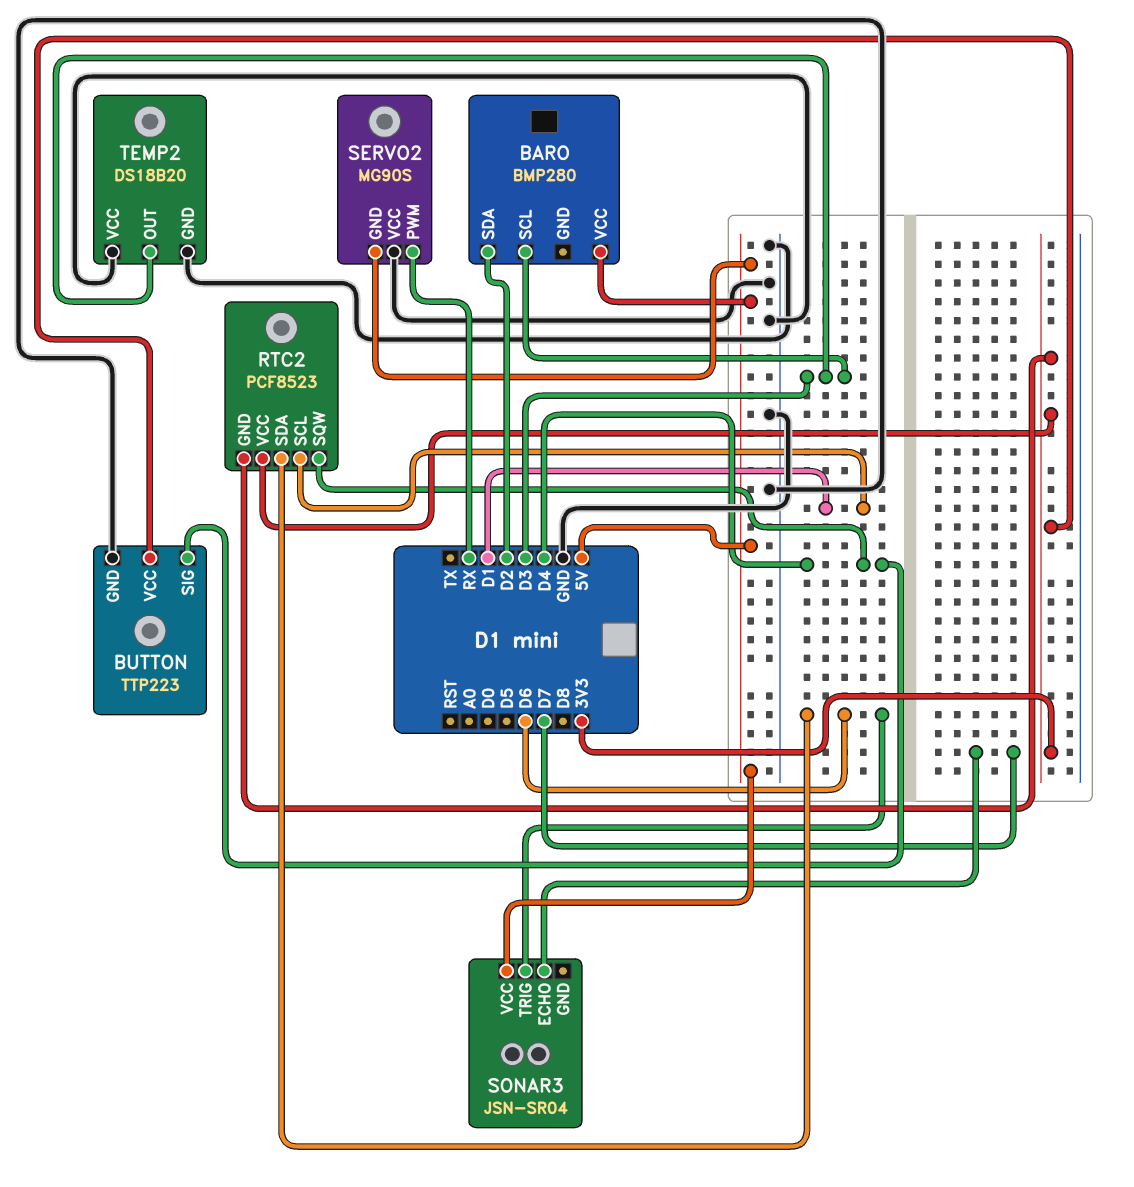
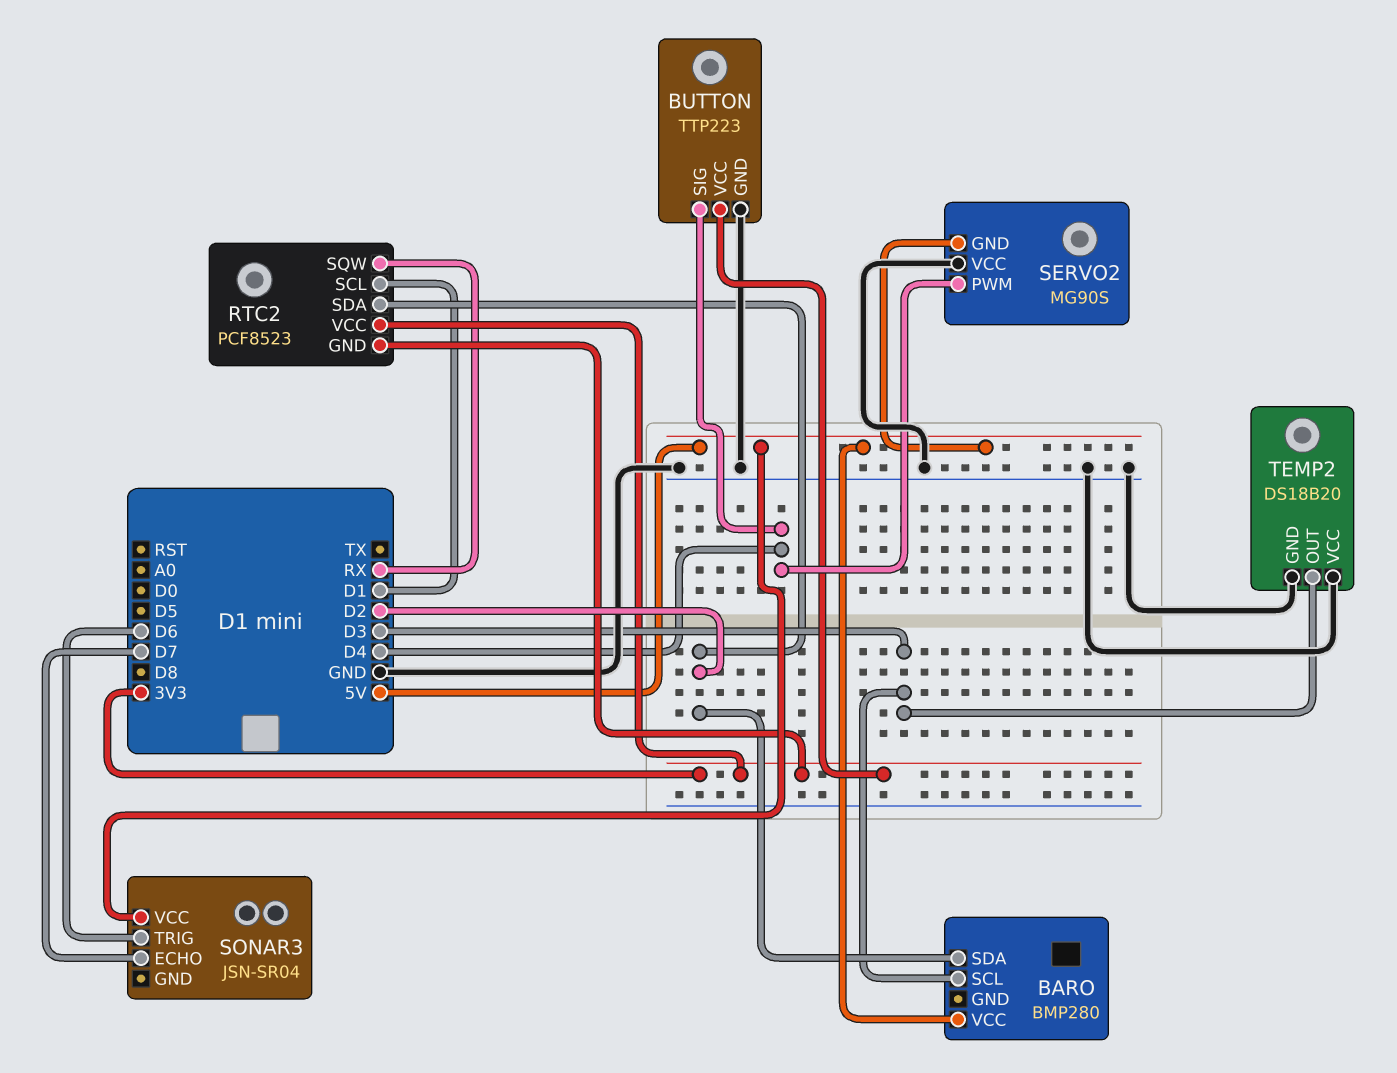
RTC2 pin SDA: D6 -> D2
RTC2 pin SQW: D4 -> RX
SERVO2 pin PWM: RX -> D4

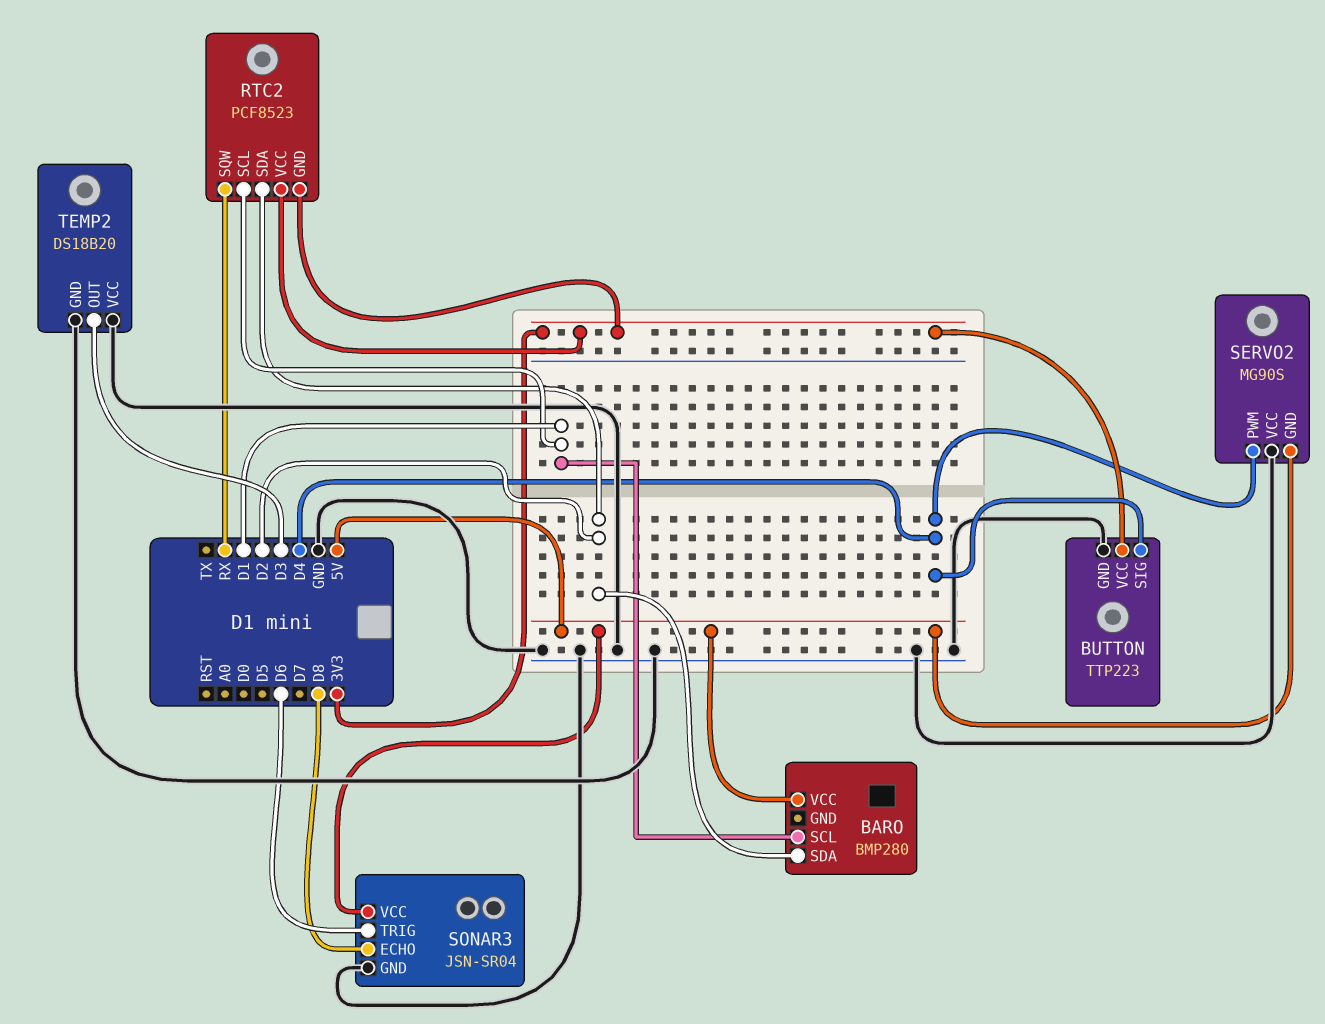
BARO pin SCL: D3 -> D1
SONAR3 pin ECHO: D7 -> D8
SONAR3 pin GND: none -> GND

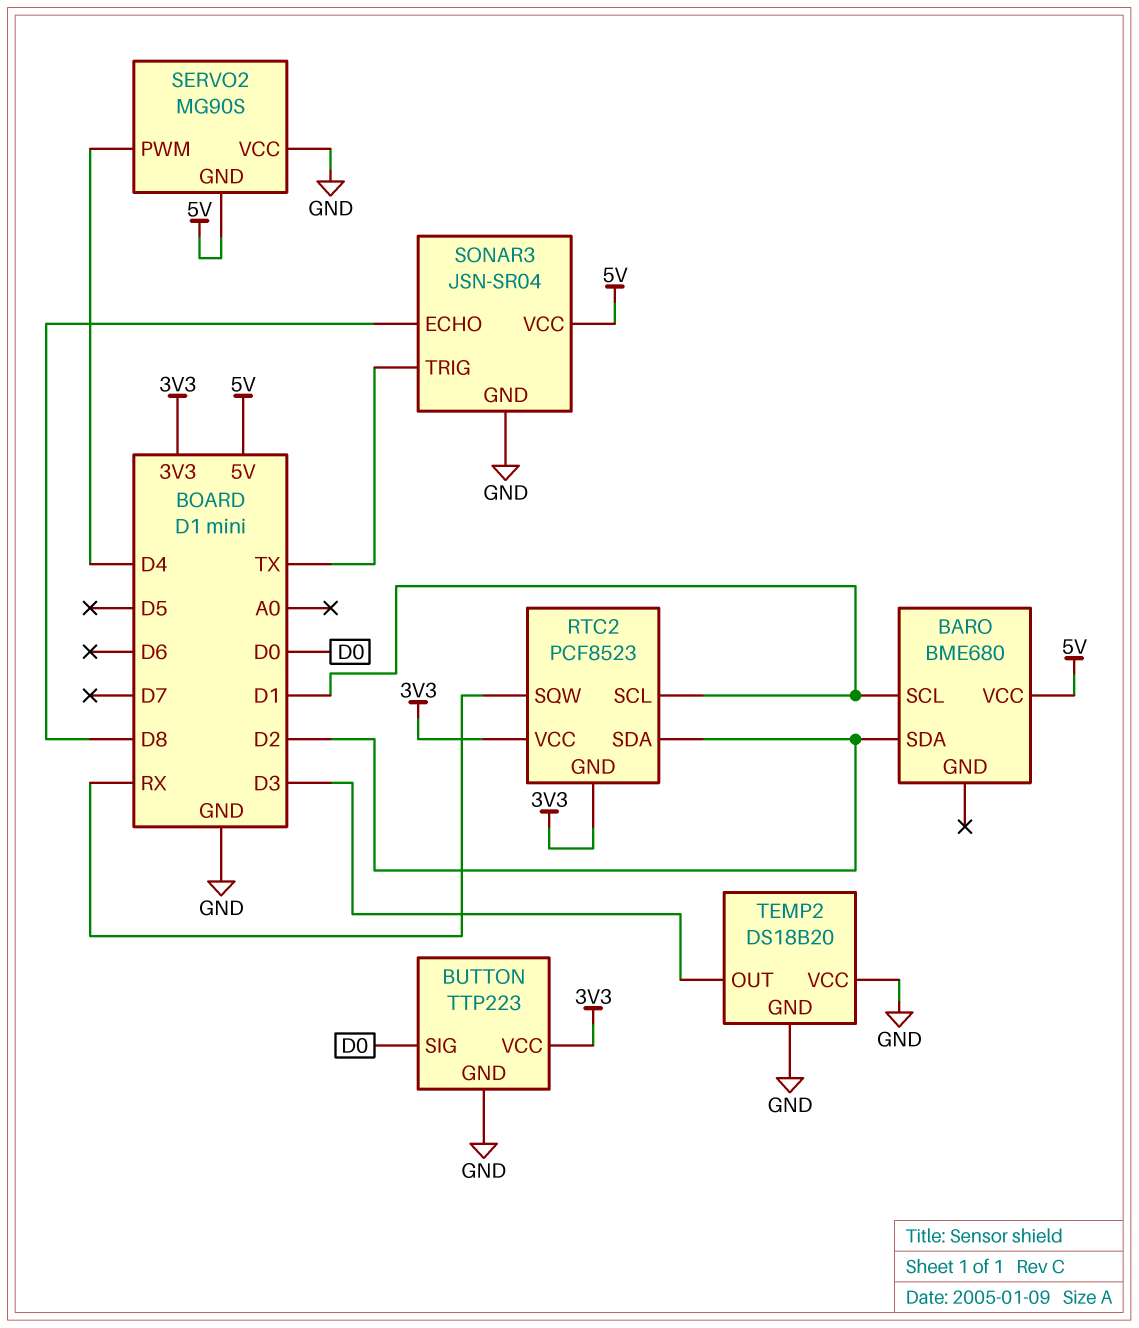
BARO: BMP280 -> BME680
BUTTON pin SIG: D4 -> D0
SONAR3 pin TRIG: D6 -> TX

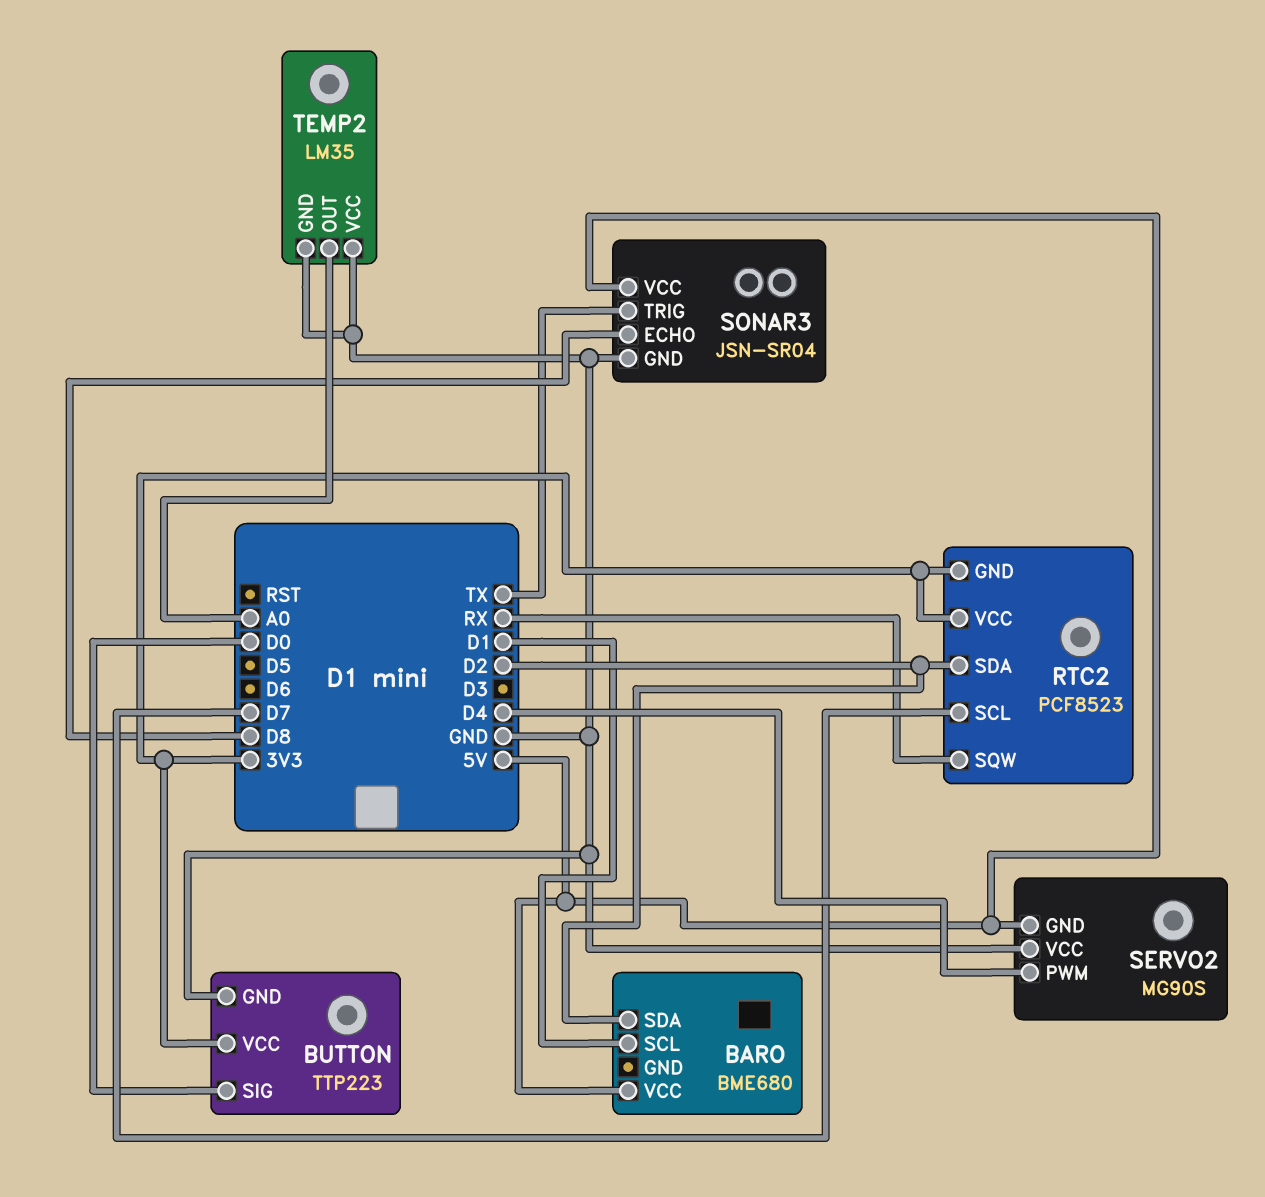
RTC2 pin SCL: D1 -> D7
TEMP2: DS18B20 -> LM35
TEMP2 pin OUT: D3 -> A0

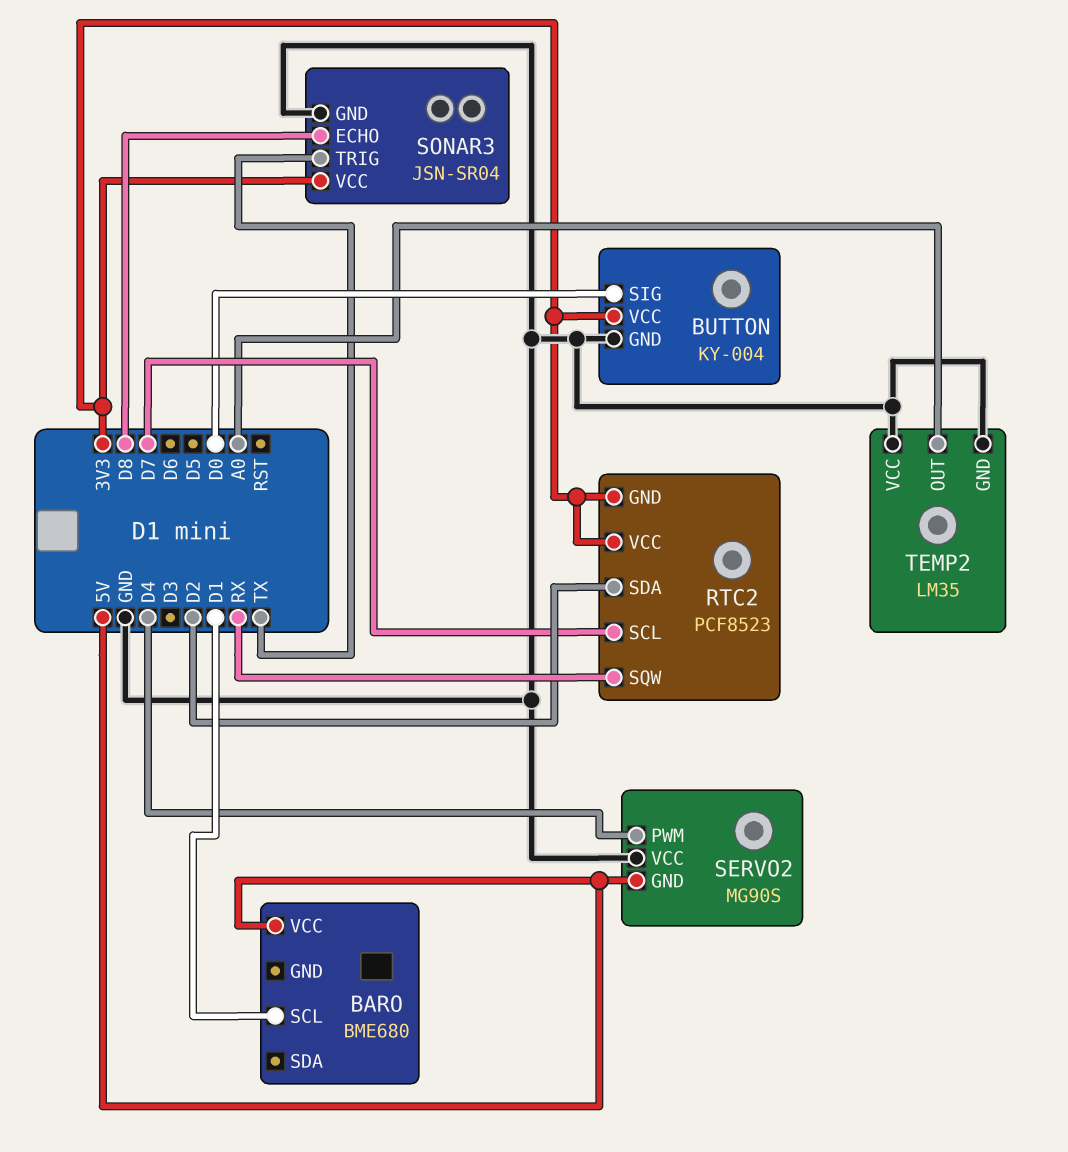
BARO pin SDA: D2 -> none
BUTTON: TTP223 -> KY-004
SONAR3 pin VCC: 5V -> 3V3

